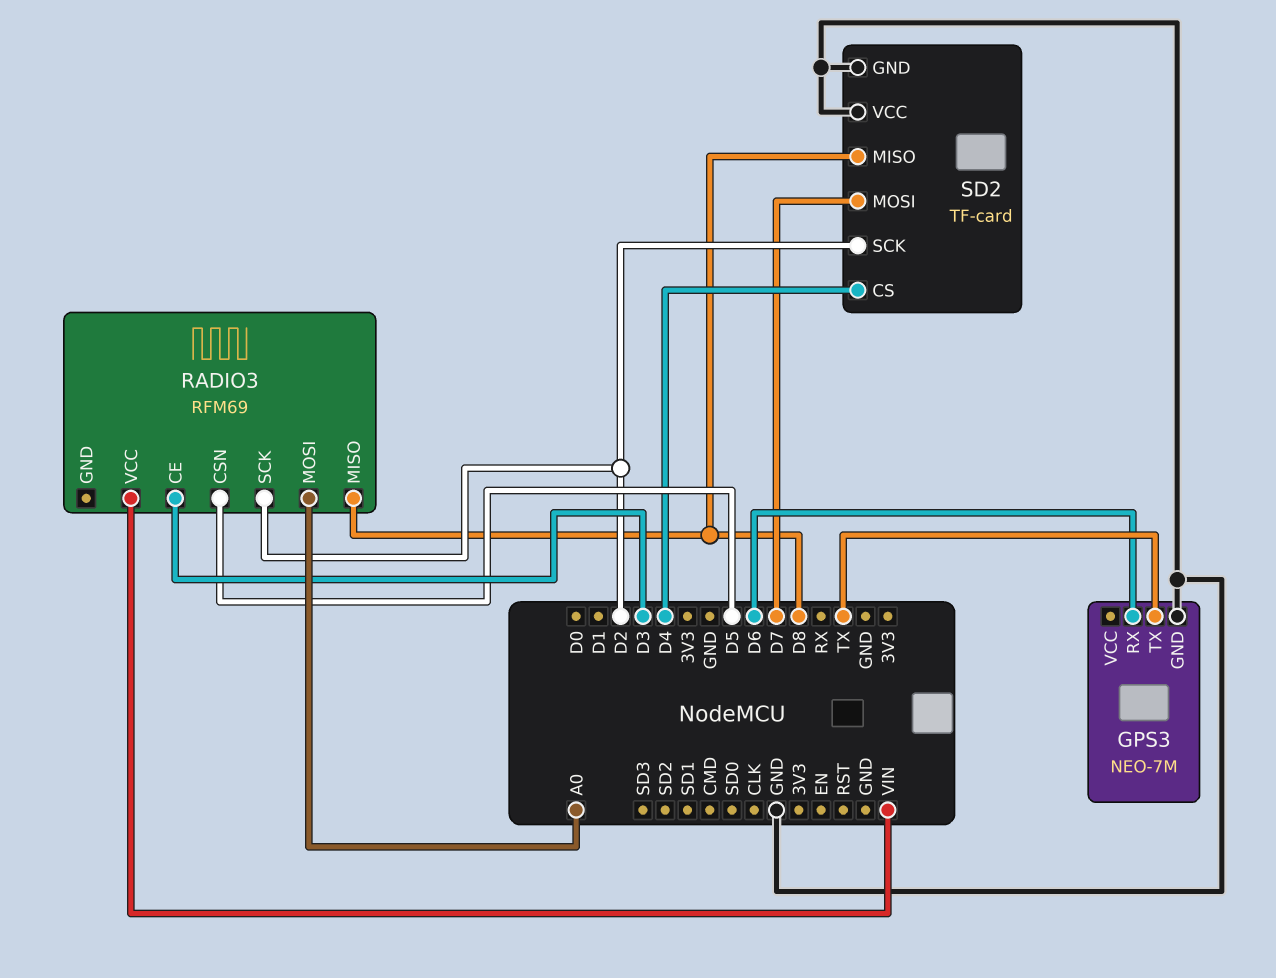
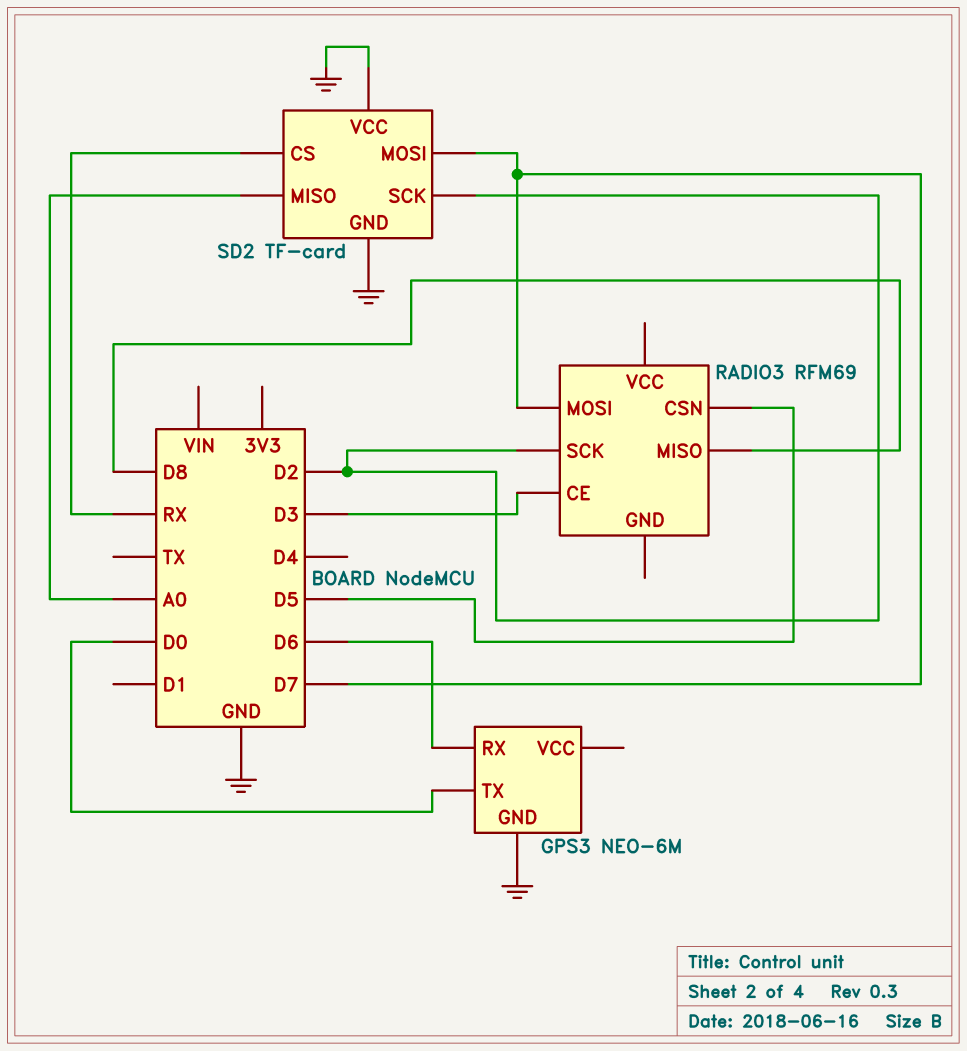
GPS3: NEO-7M -> NEO-6M
GPS3 pin TX: TX -> D0
RADIO3 pin MOSI: A0 -> D7
RADIO3 pin VCC: VIN -> none
SD2 pin CS: D4 -> RX
SD2 pin MISO: D8 -> A0

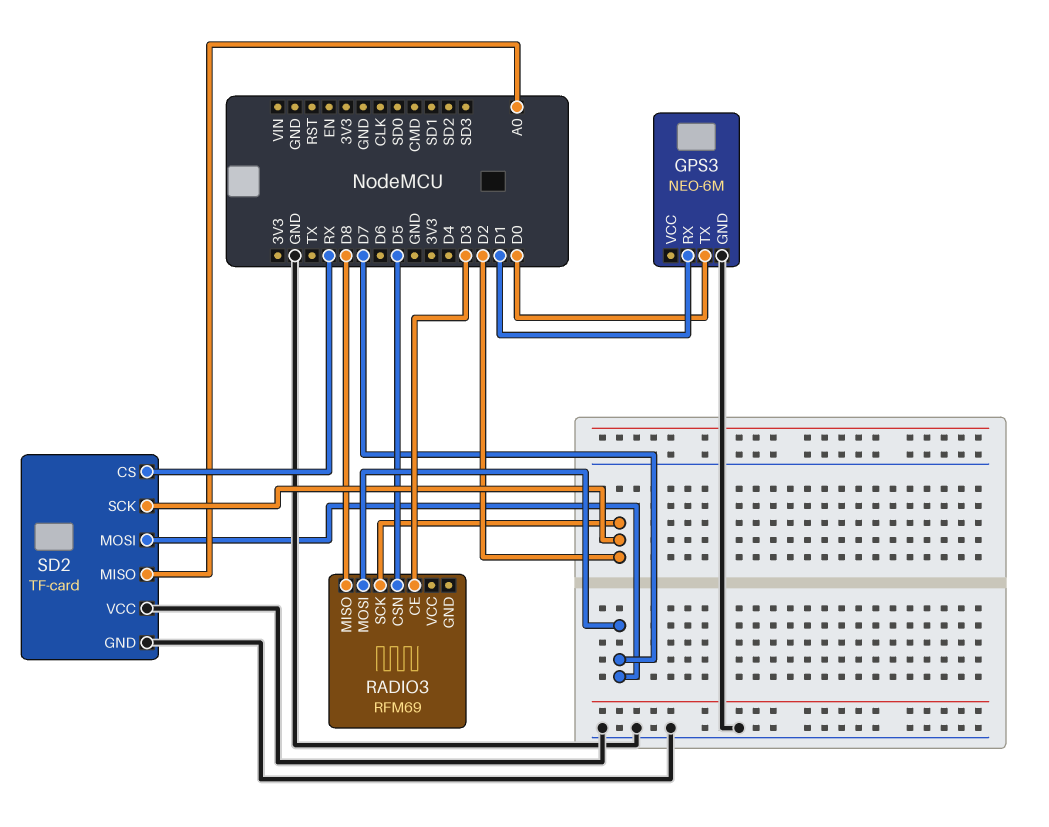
GPS3 pin RX: D6 -> D1

